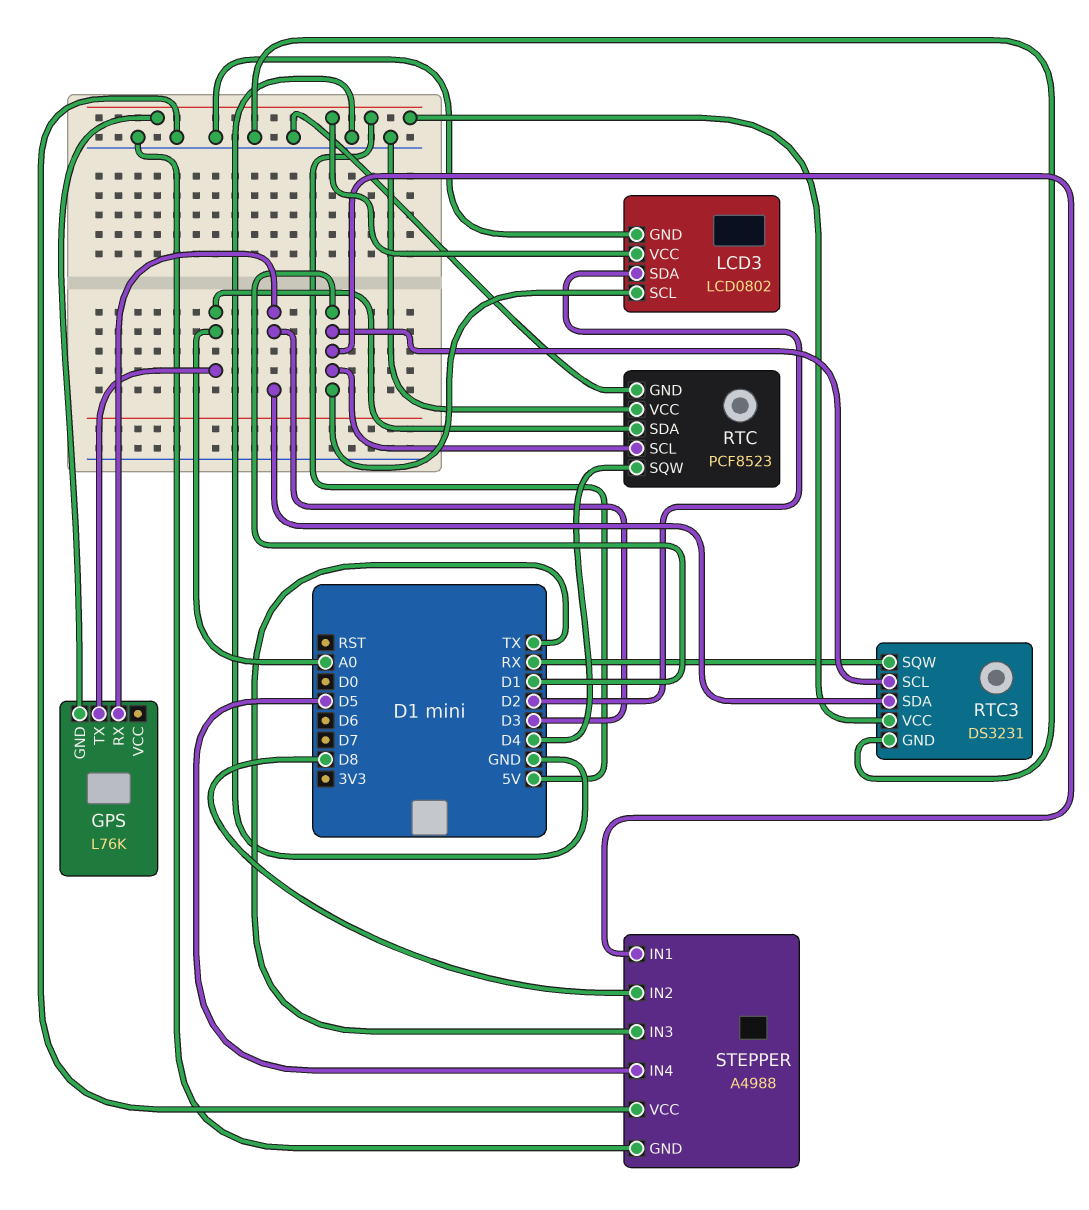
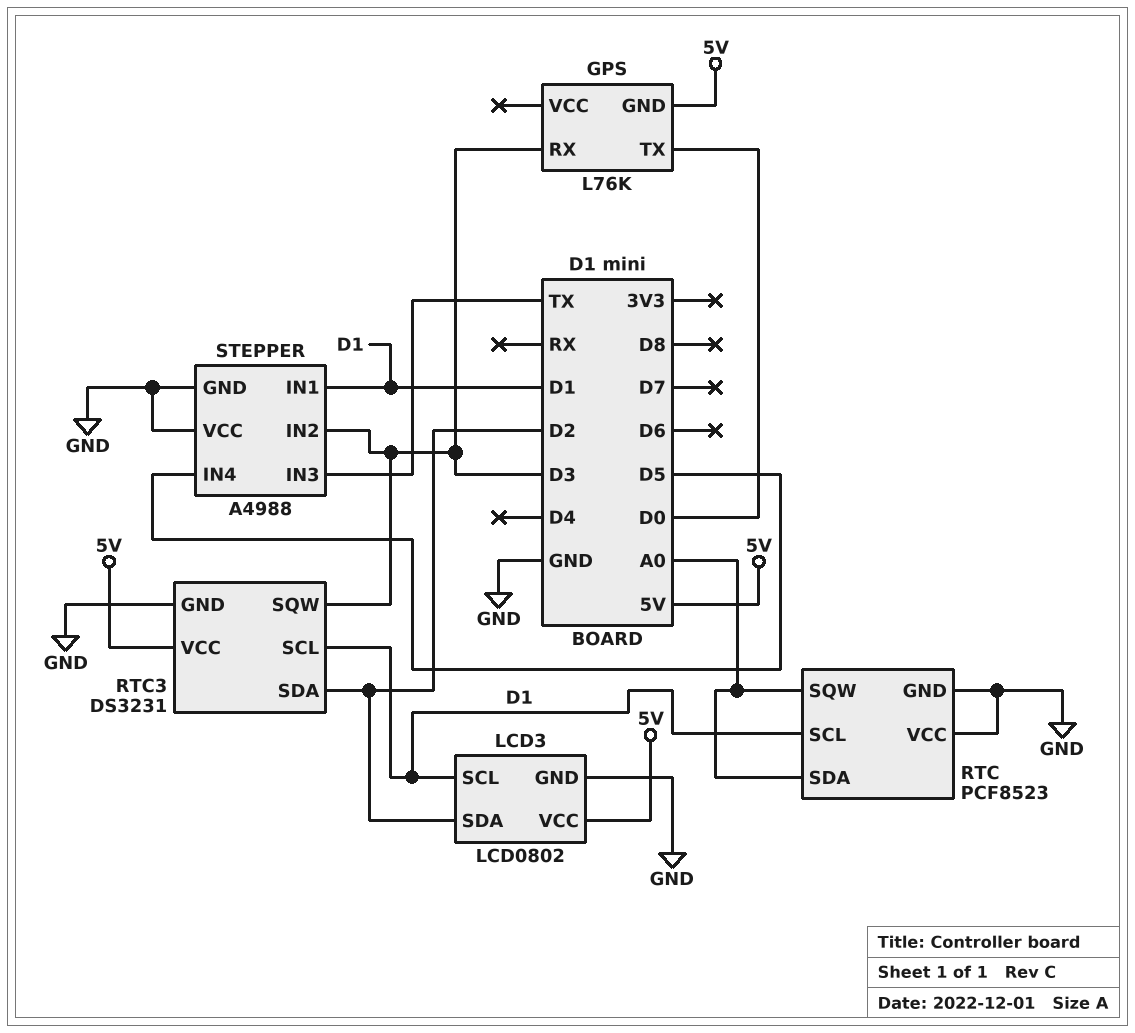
GPS pin TX: A0 -> D0
RTC pin SQW: D4 -> A0
RTC3 pin SDA: D3 -> D2
RTC3 pin SQW: RX -> D3
STEPPER pin IN2: D8 -> D3

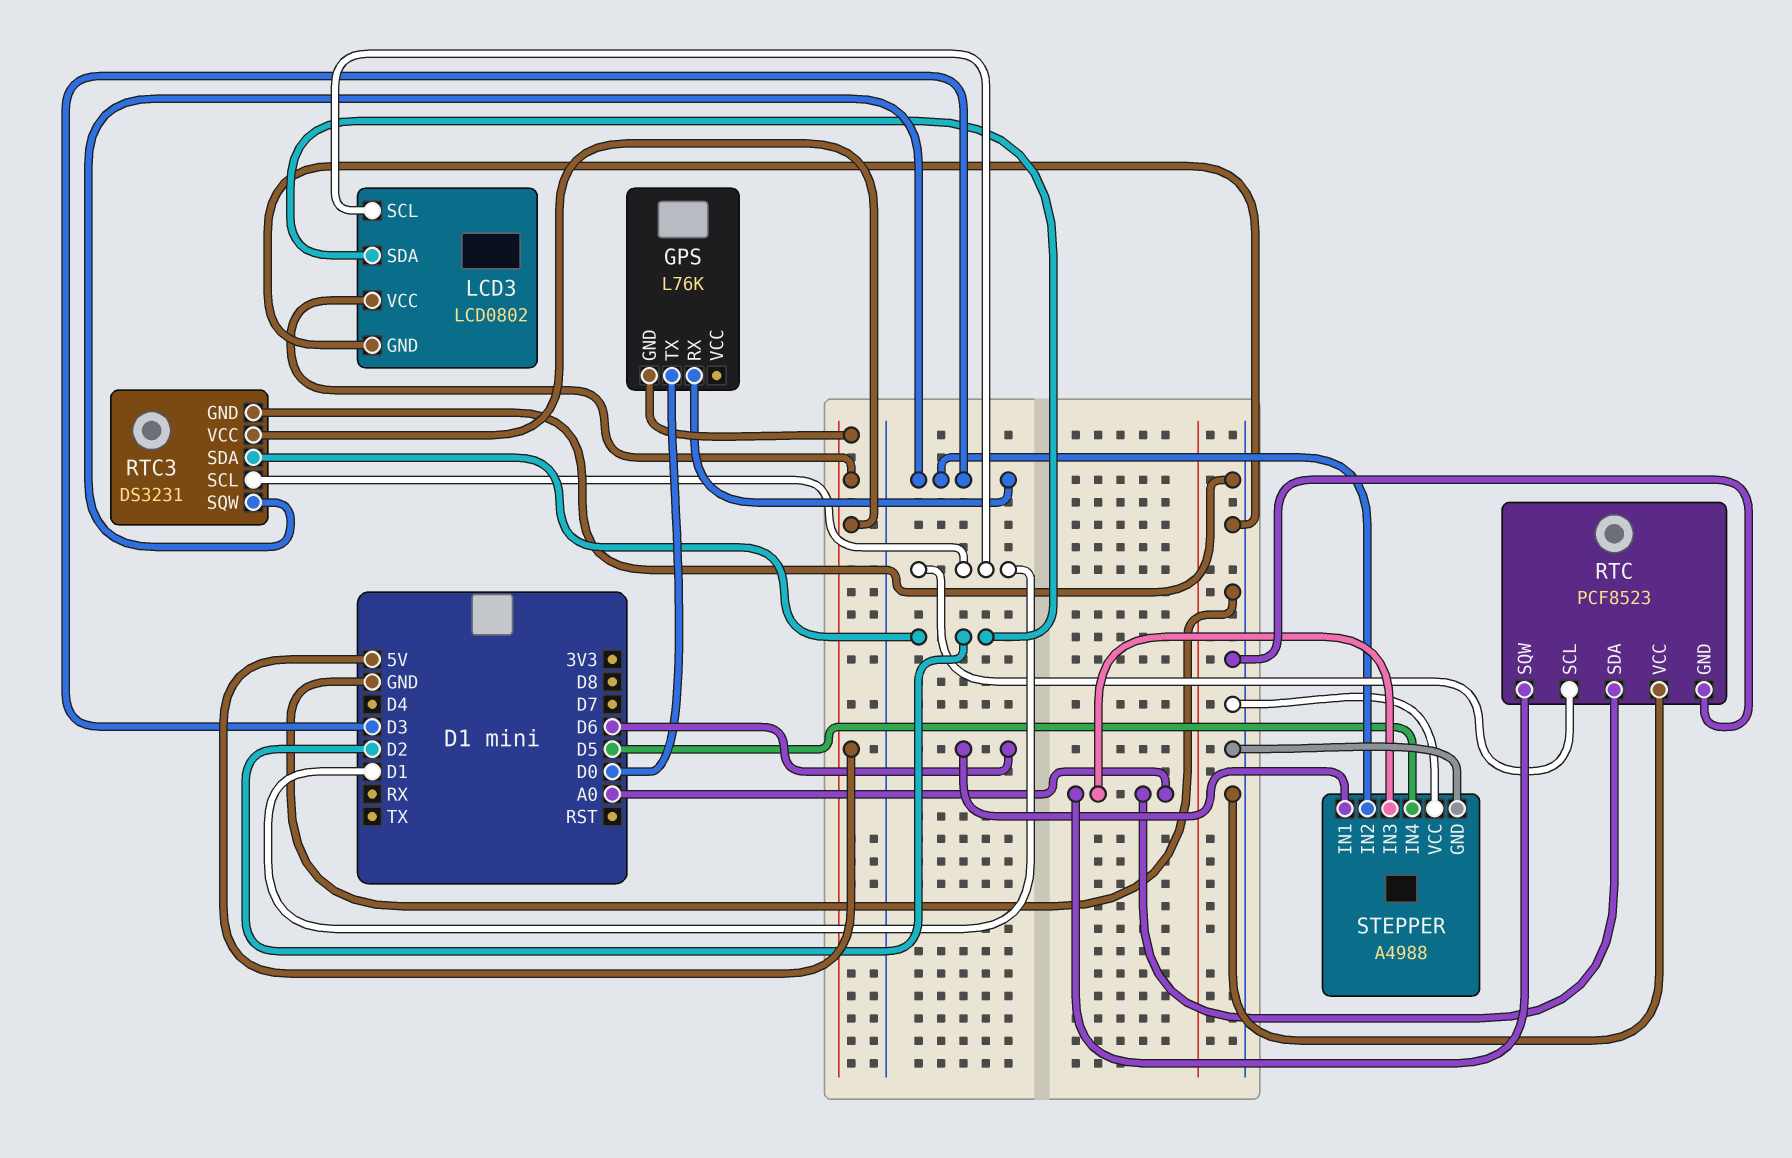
STEPPER pin IN1: D1 -> D6
STEPPER pin IN3: TX -> A0

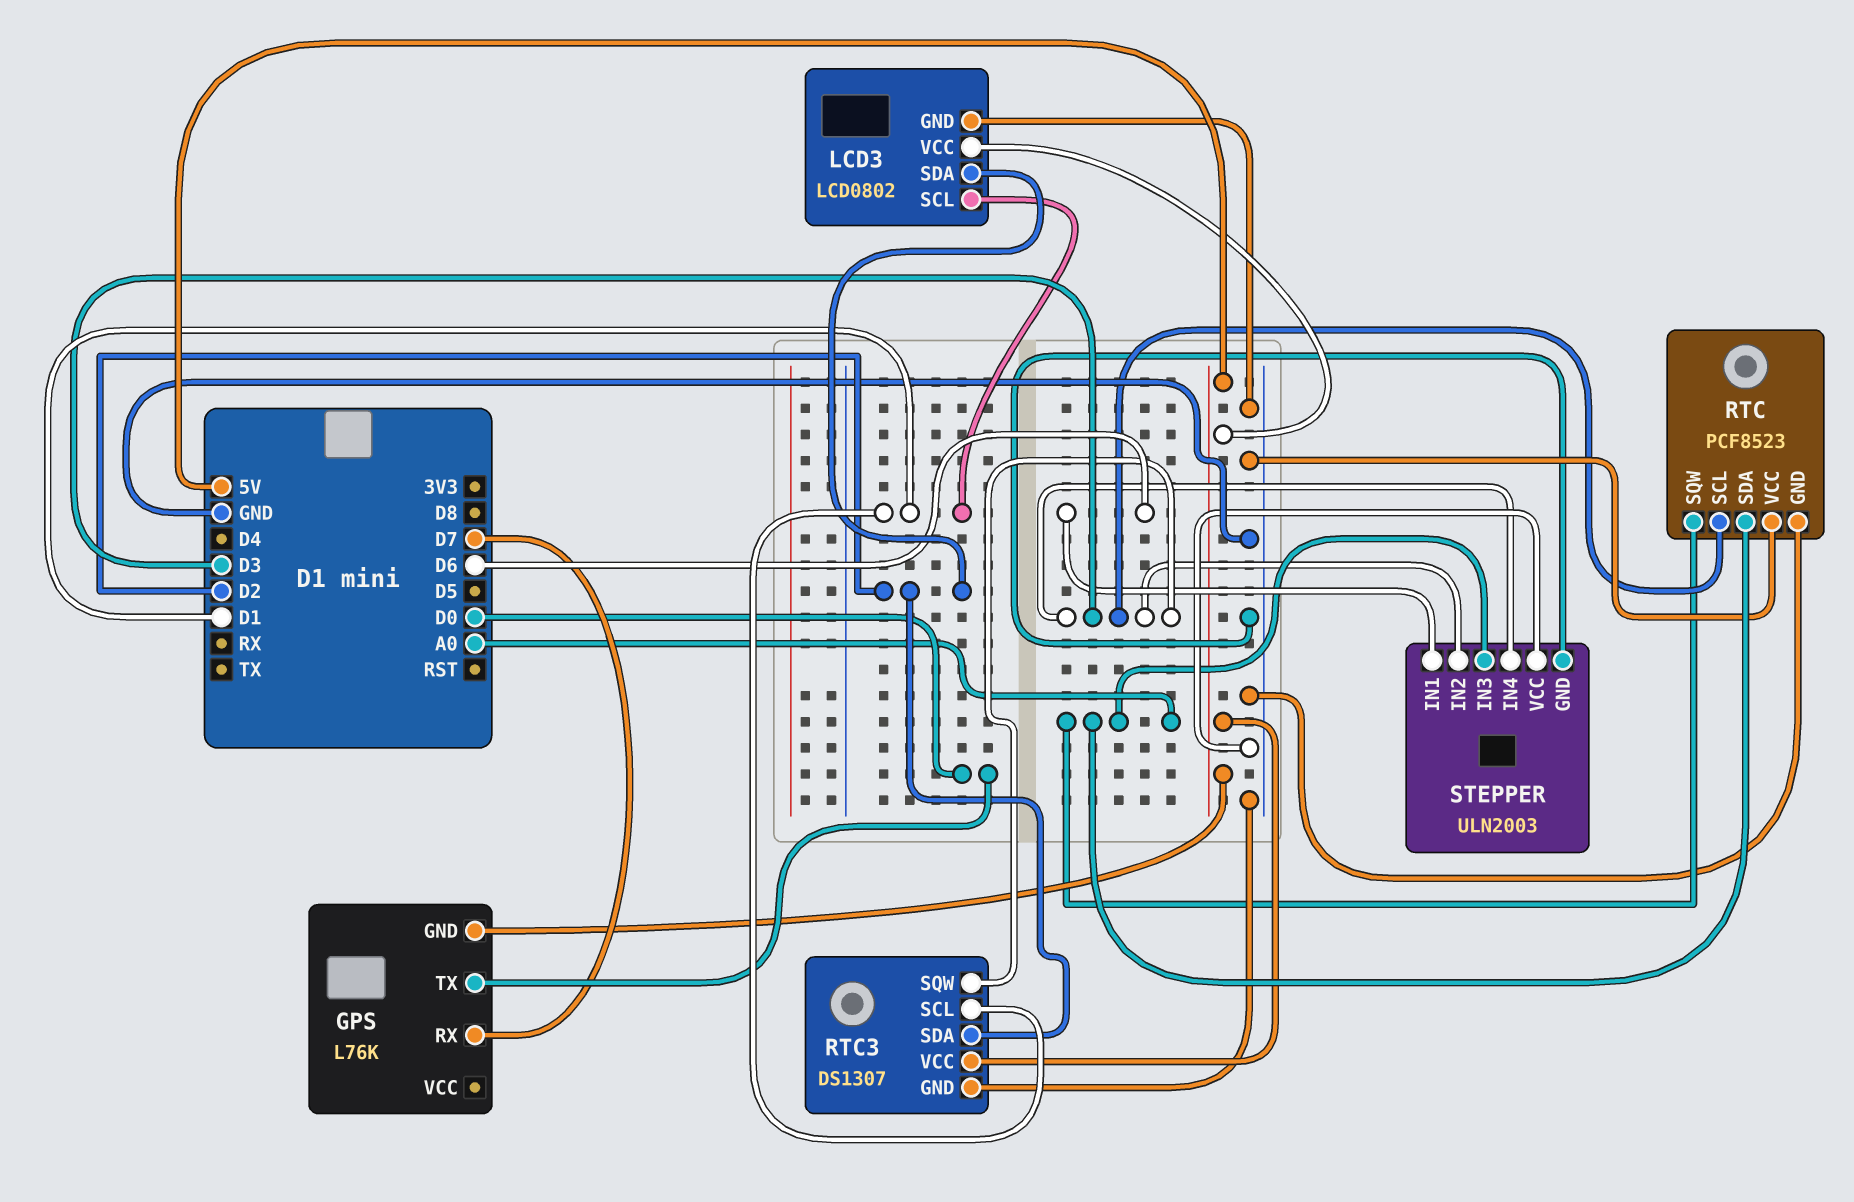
GPS pin RX: D3 -> D7
RTC pin SCL: D1 -> D3
RTC3: DS3231 -> DS1307
STEPPER: A4988 -> ULN2003
STEPPER pin IN4: D5 -> D3

